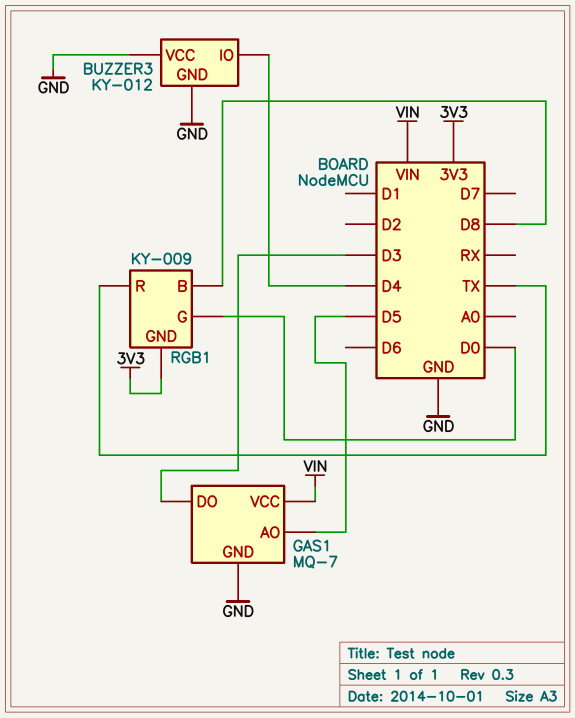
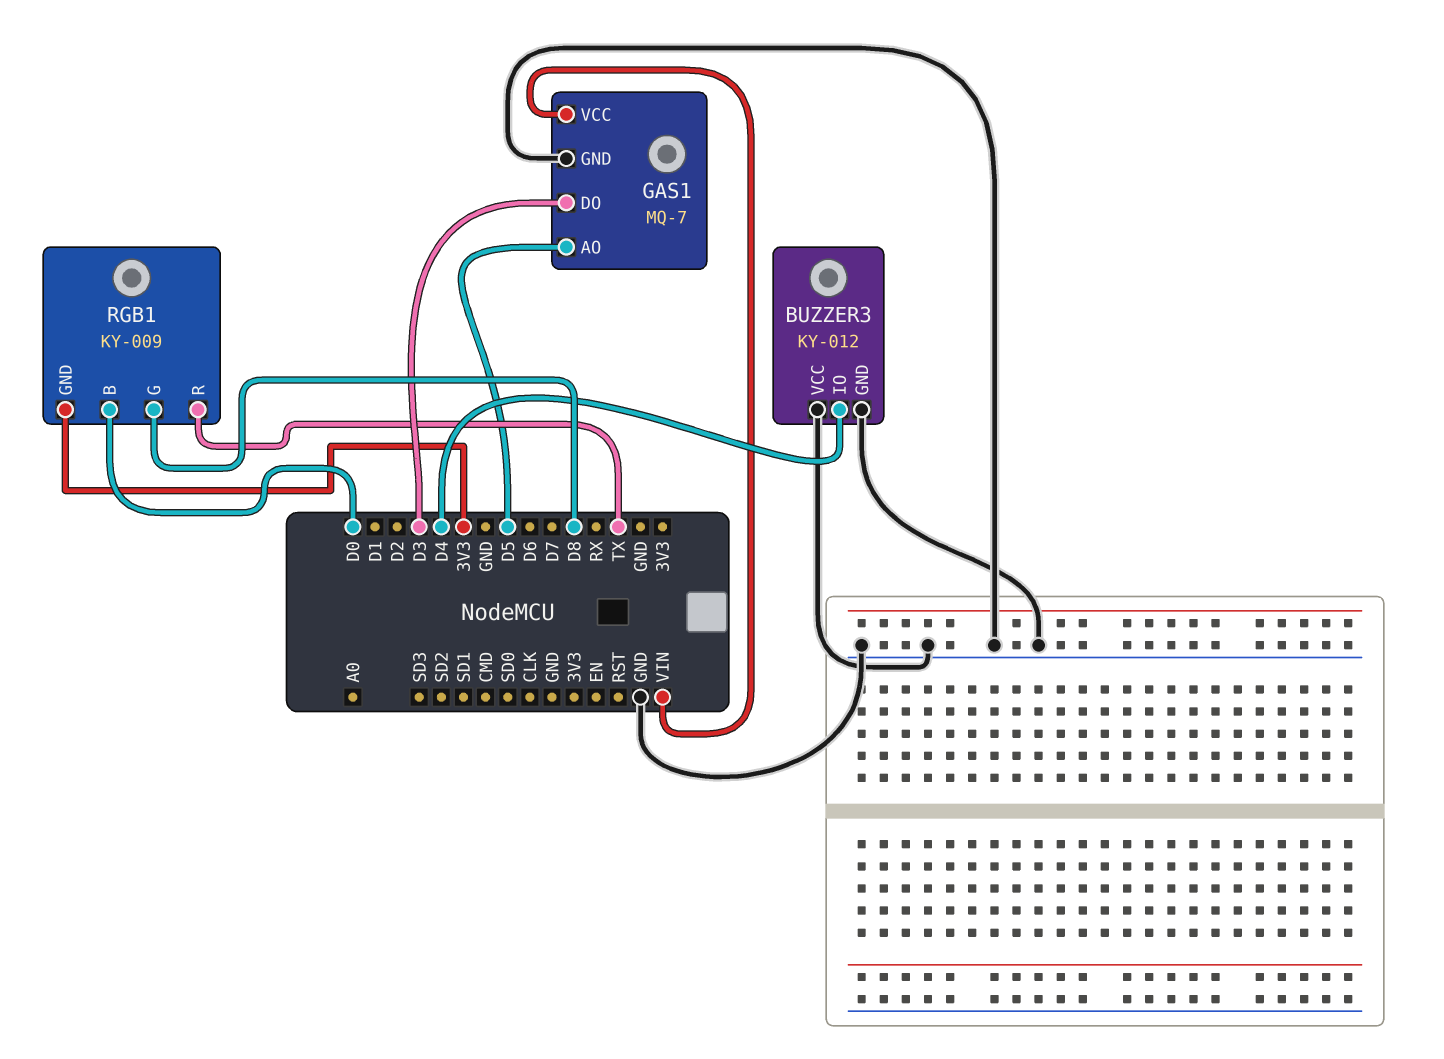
RGB1 pin B: D8 -> D0
RGB1 pin G: D0 -> D8

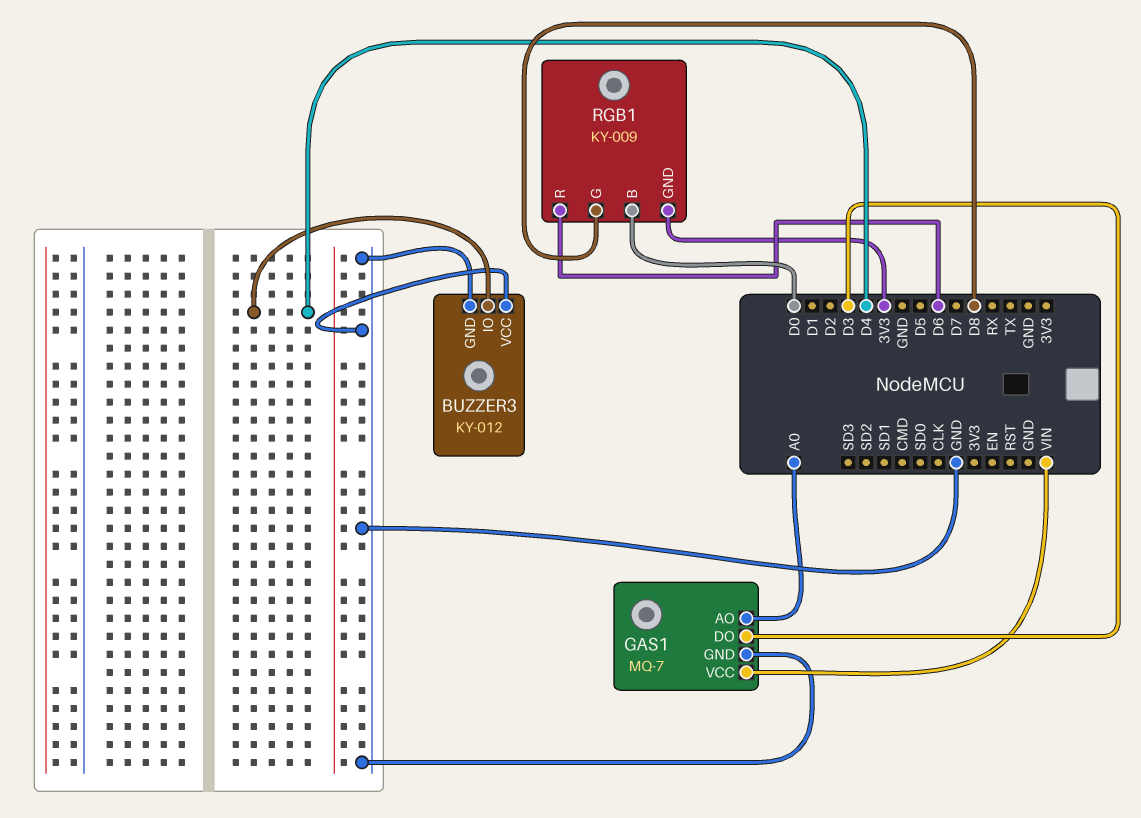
GAS1 pin AO: D5 -> A0
RGB1 pin R: TX -> D6

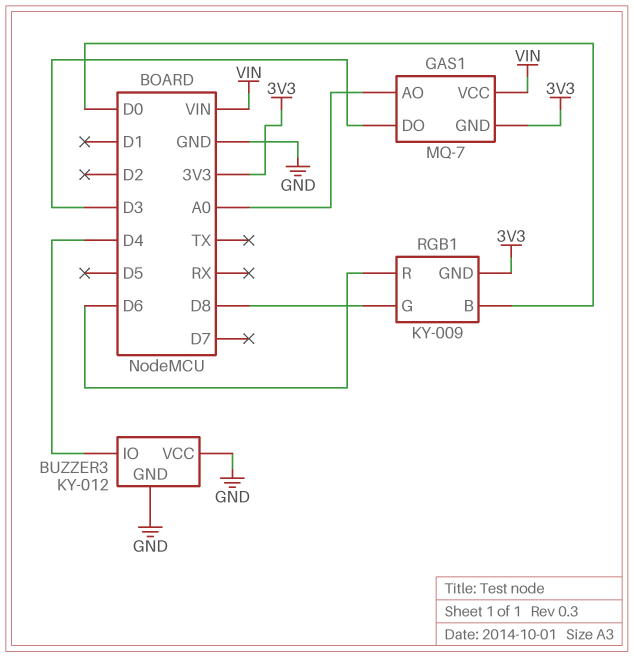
GAS1 pin GND: GND -> 3V3

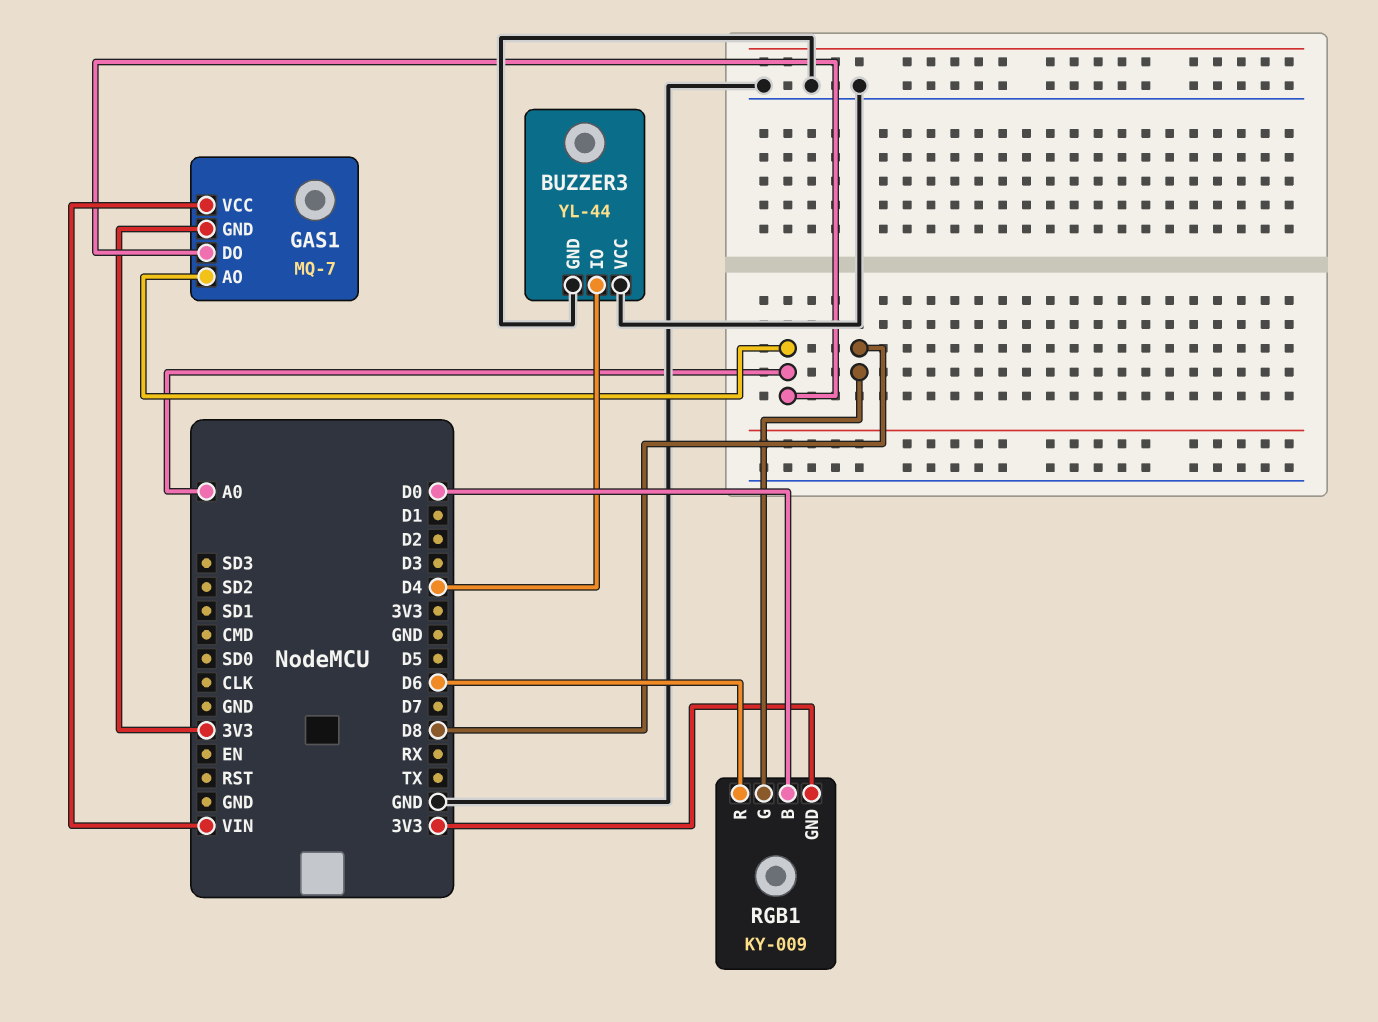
BUZZER3: KY-012 -> YL-44
GAS1 pin DO: D3 -> A0

